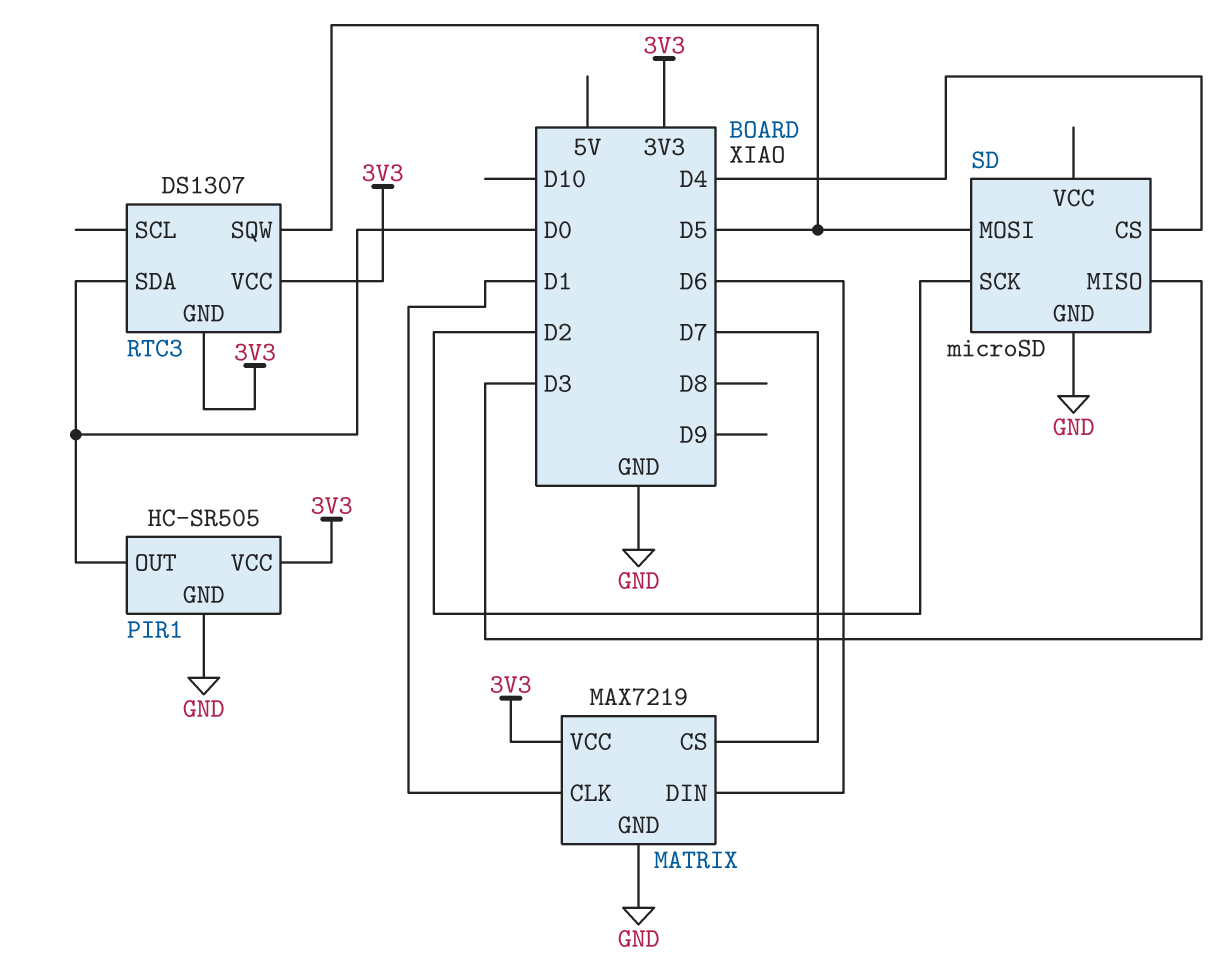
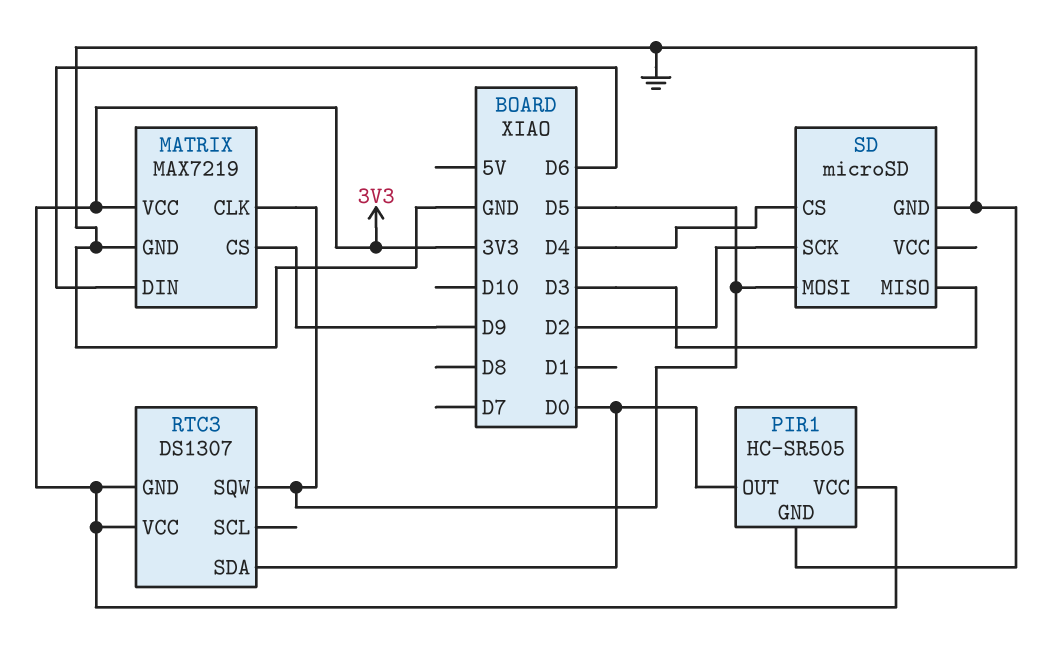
MATRIX pin CLK: D1 -> D5
MATRIX pin CS: D7 -> D9

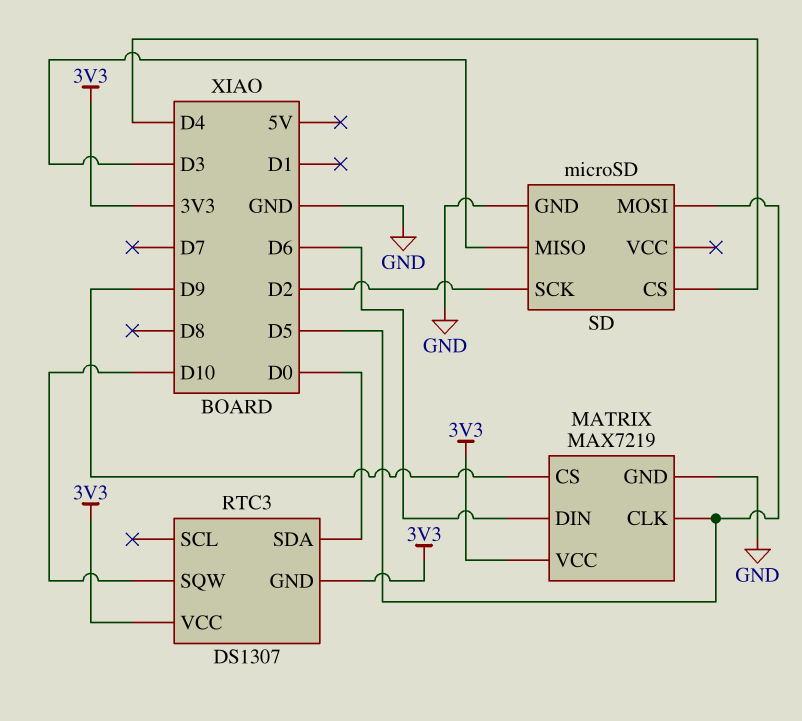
PIR1: HC-SR505 -> none
PIR1 pin GND: GND -> none
PIR1 pin OUT: D0 -> none
PIR1 pin VCC: 3V3 -> none
RTC3 pin SQW: D5 -> D10

